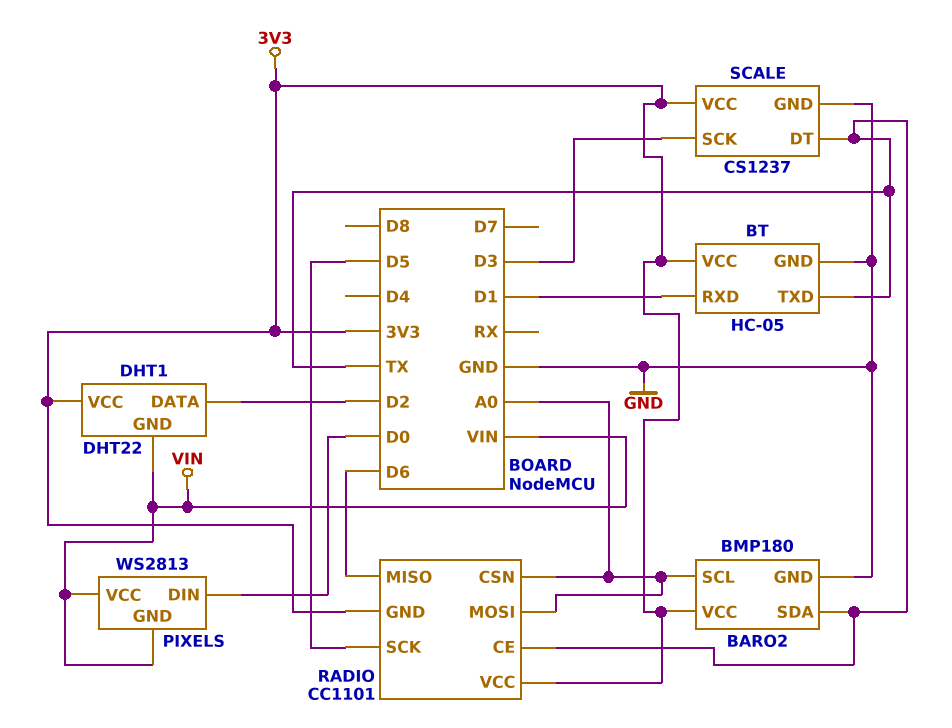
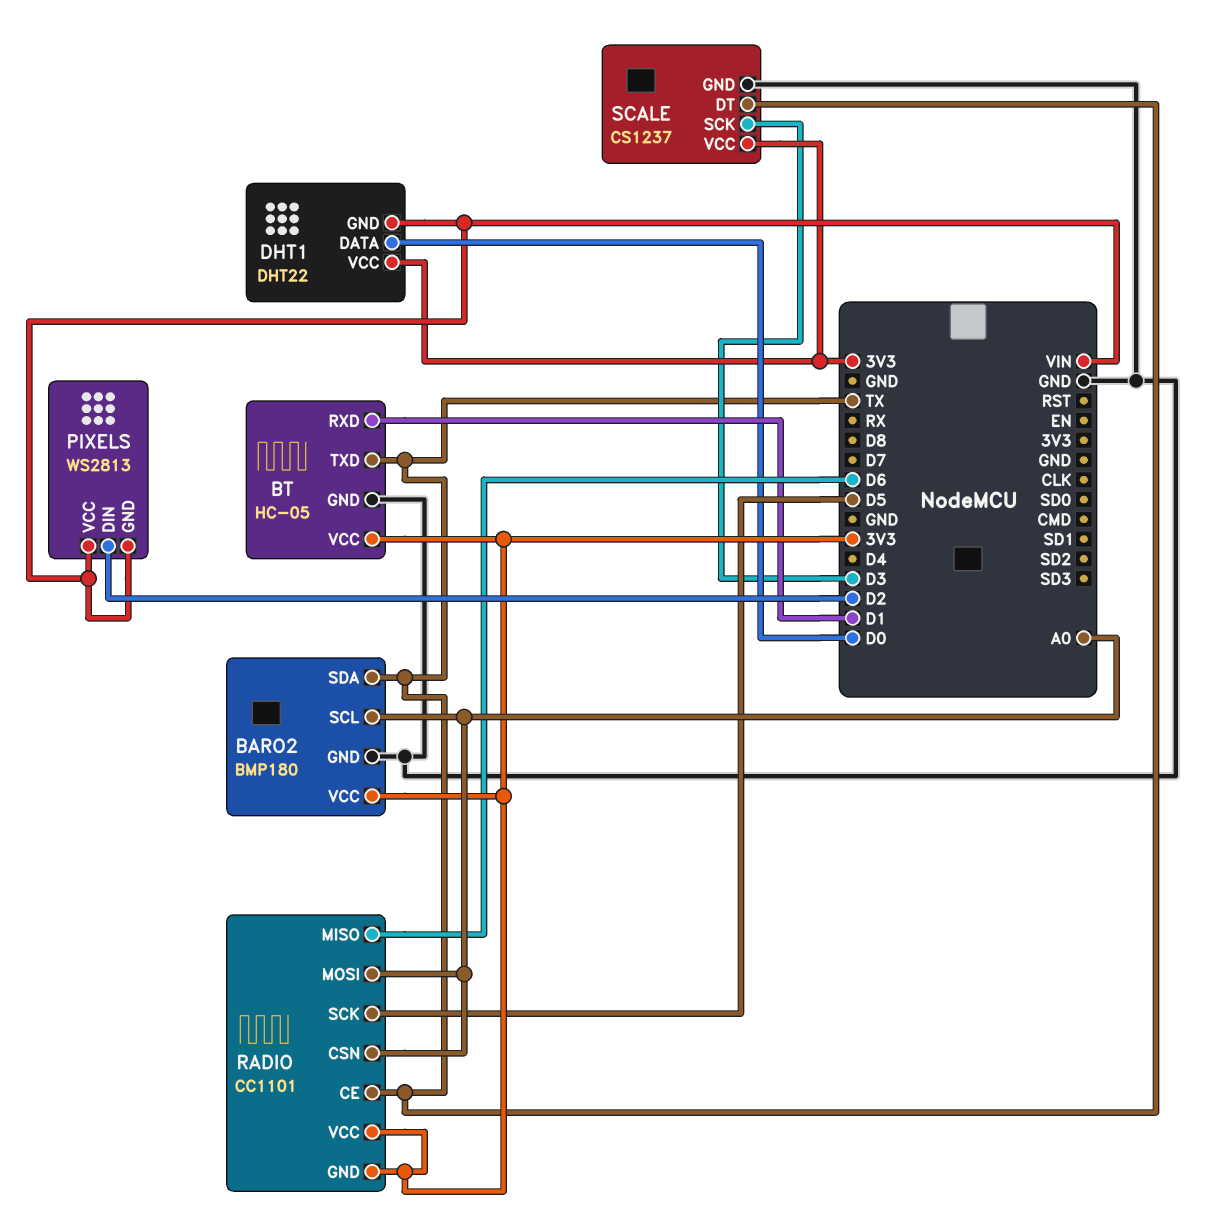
DHT1 pin DATA: D2 -> D0
PIXELS pin DIN: D0 -> D2

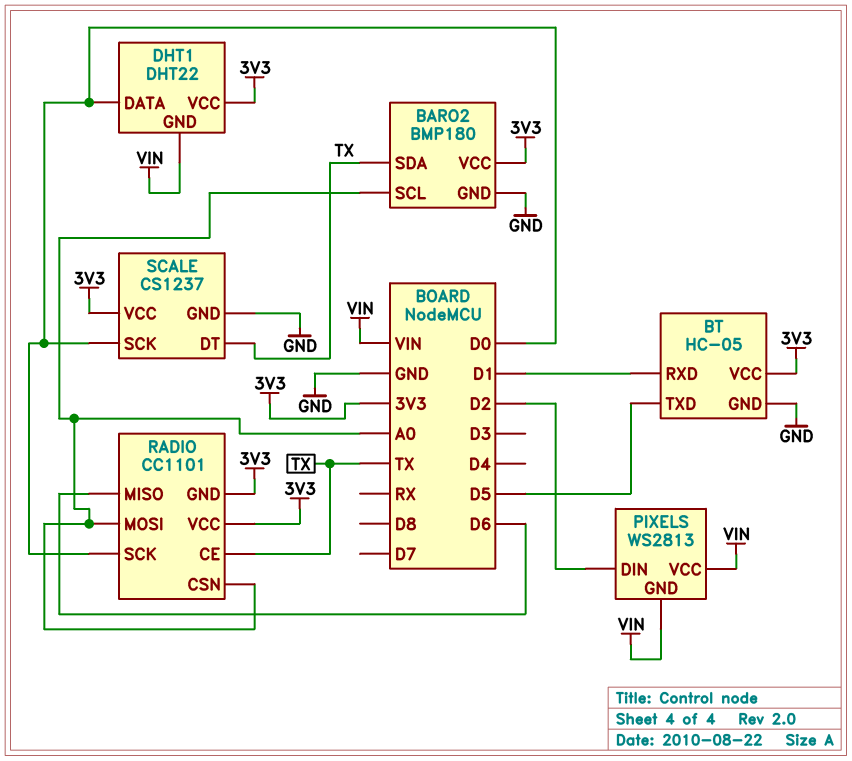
BT pin TXD: TX -> D5
RADIO pin SCK: D5 -> D0
SCALE pin SCK: D3 -> D0

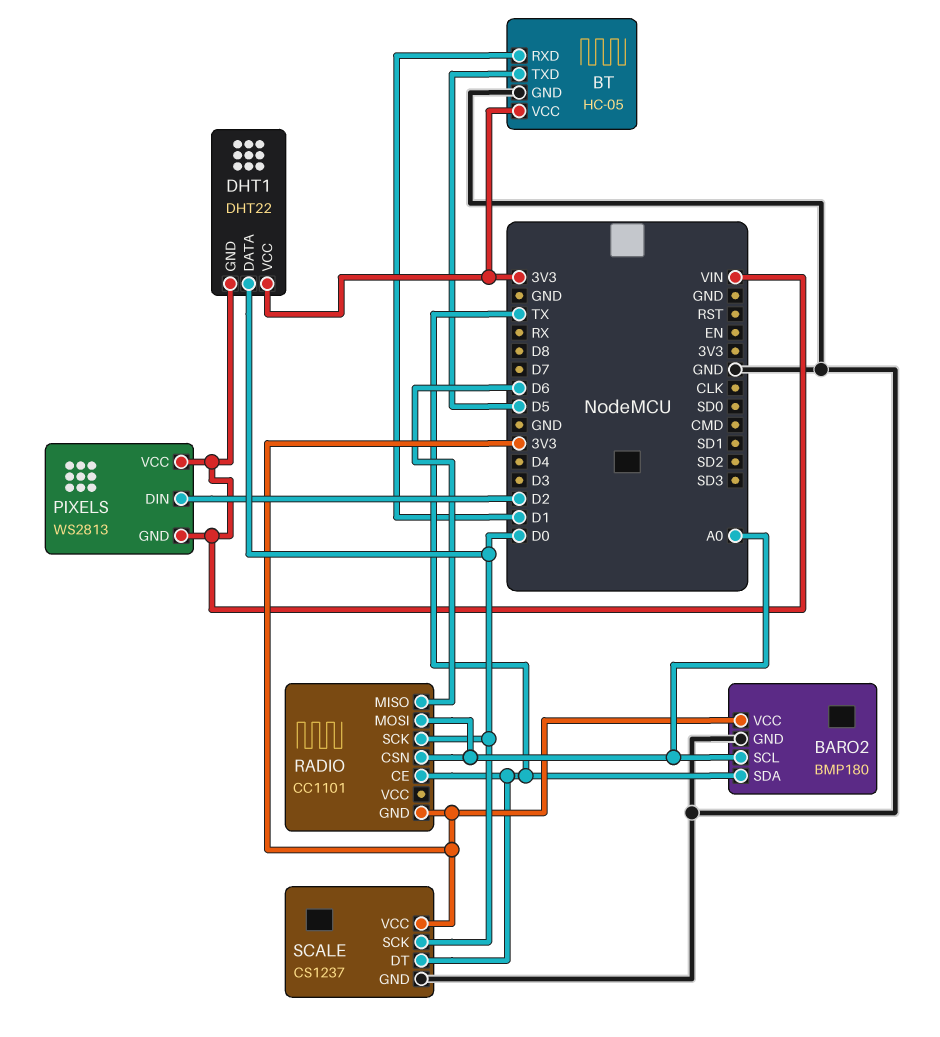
RADIO pin VCC: 3V3 -> none

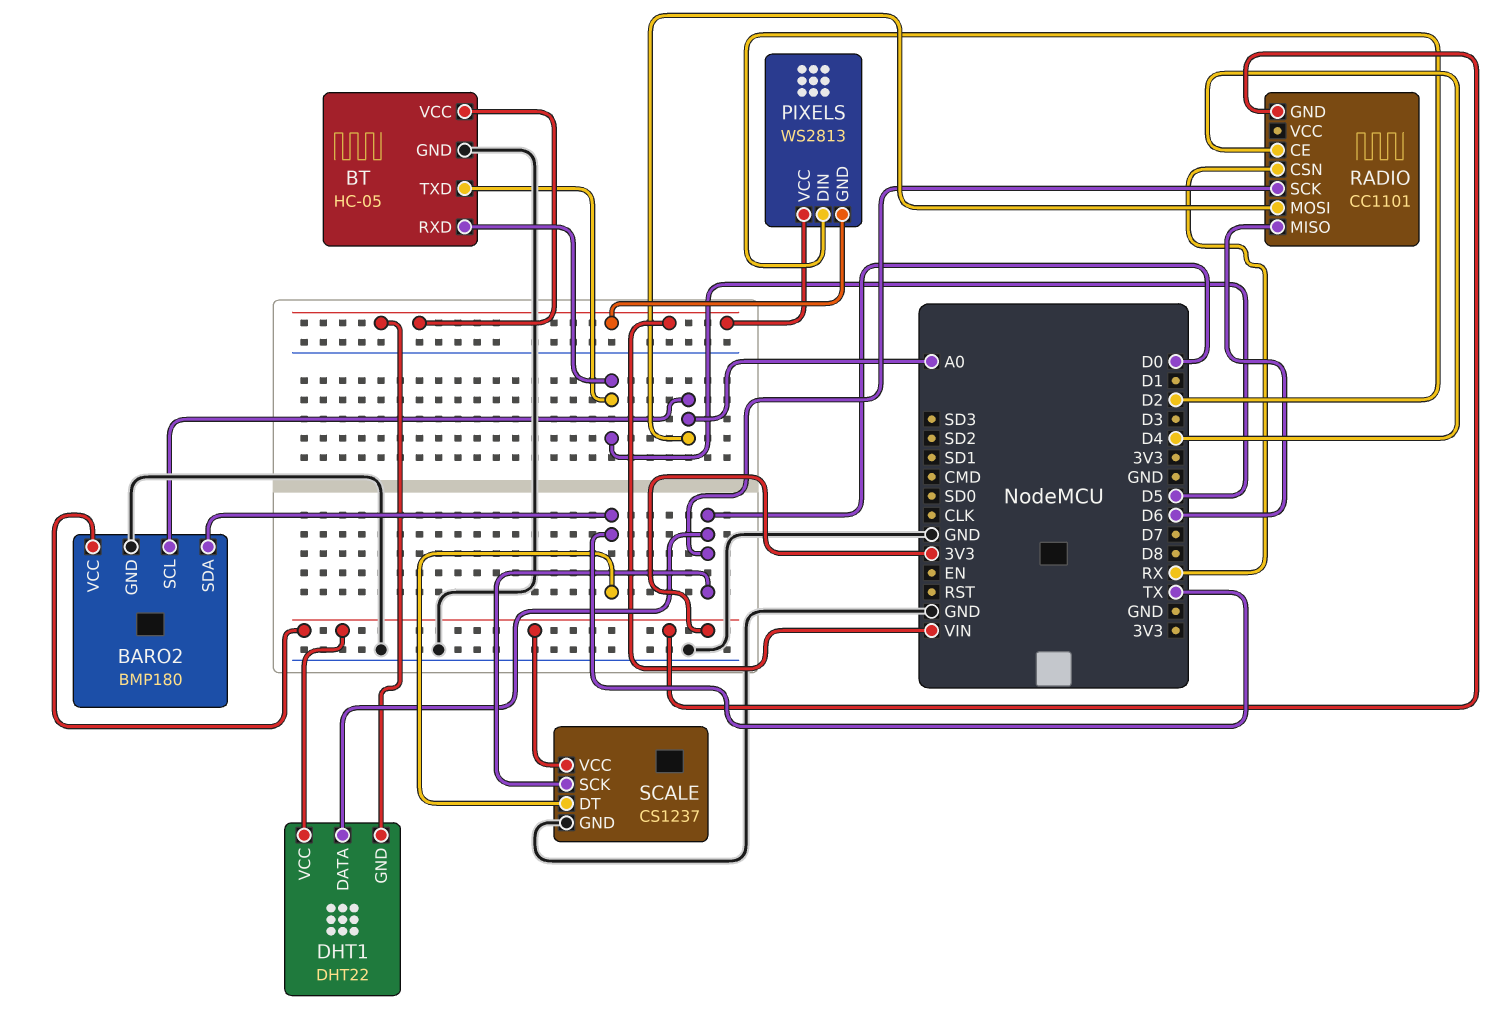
BT pin RXD: D1 -> D5
BT pin VCC: 3V3 -> VIN
RADIO pin CE: TX -> D4
RADIO pin CSN: A0 -> RX

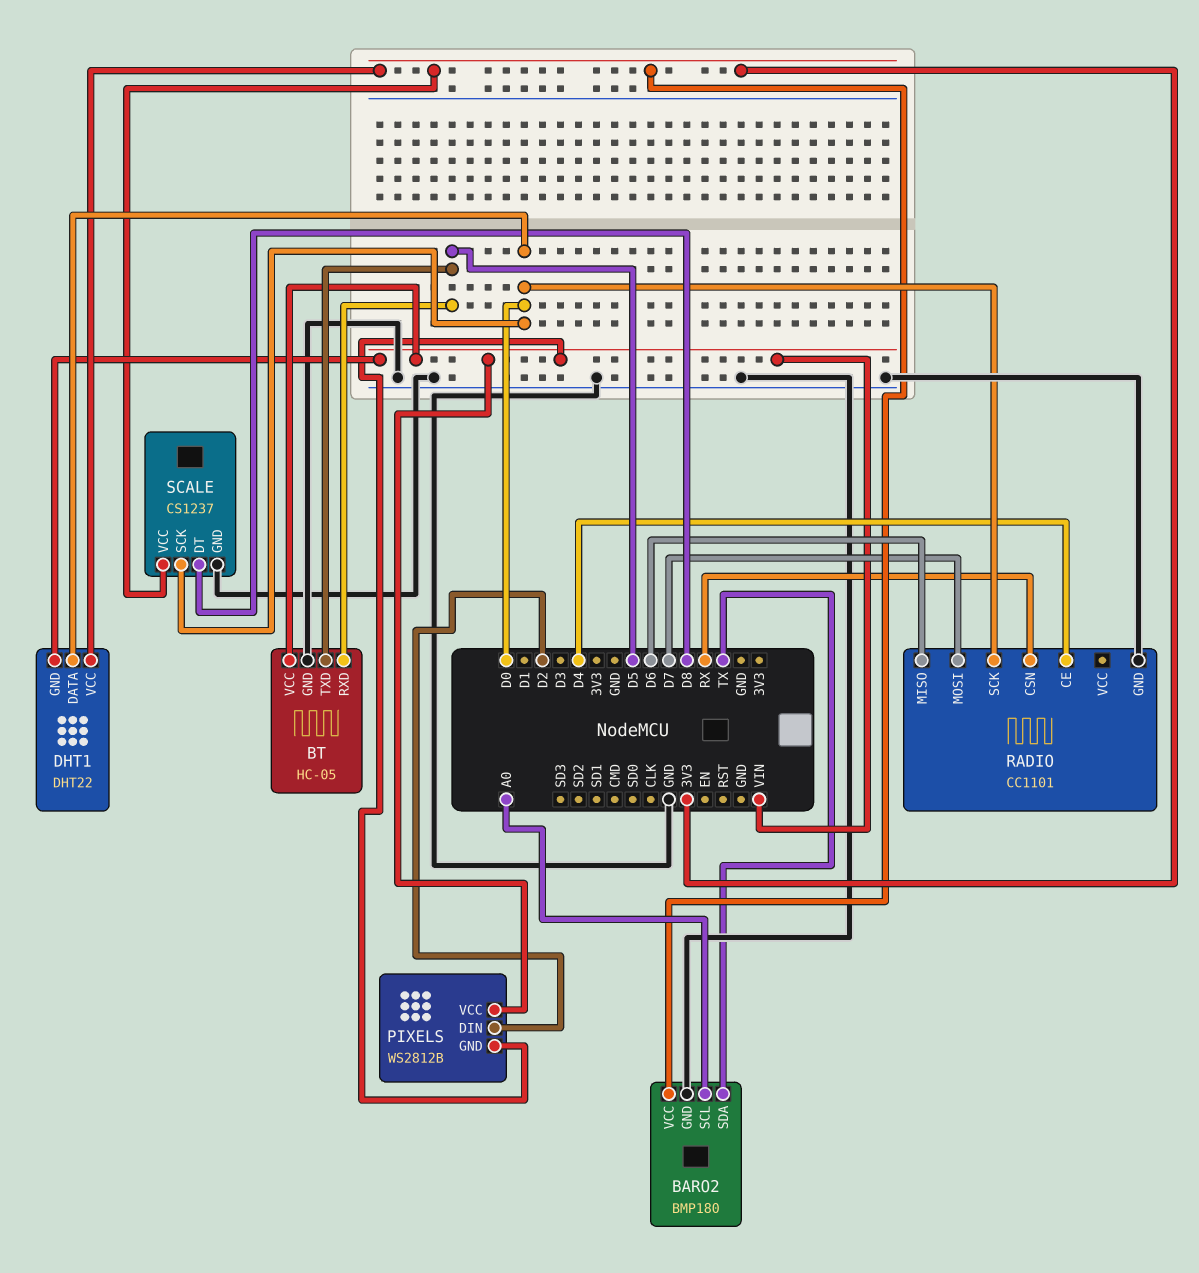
PIXELS: WS2813 -> WS2812B
RADIO pin GND: 3V3 -> GND
RADIO pin MOSI: A0 -> D7
SCALE pin DT: TX -> D8

